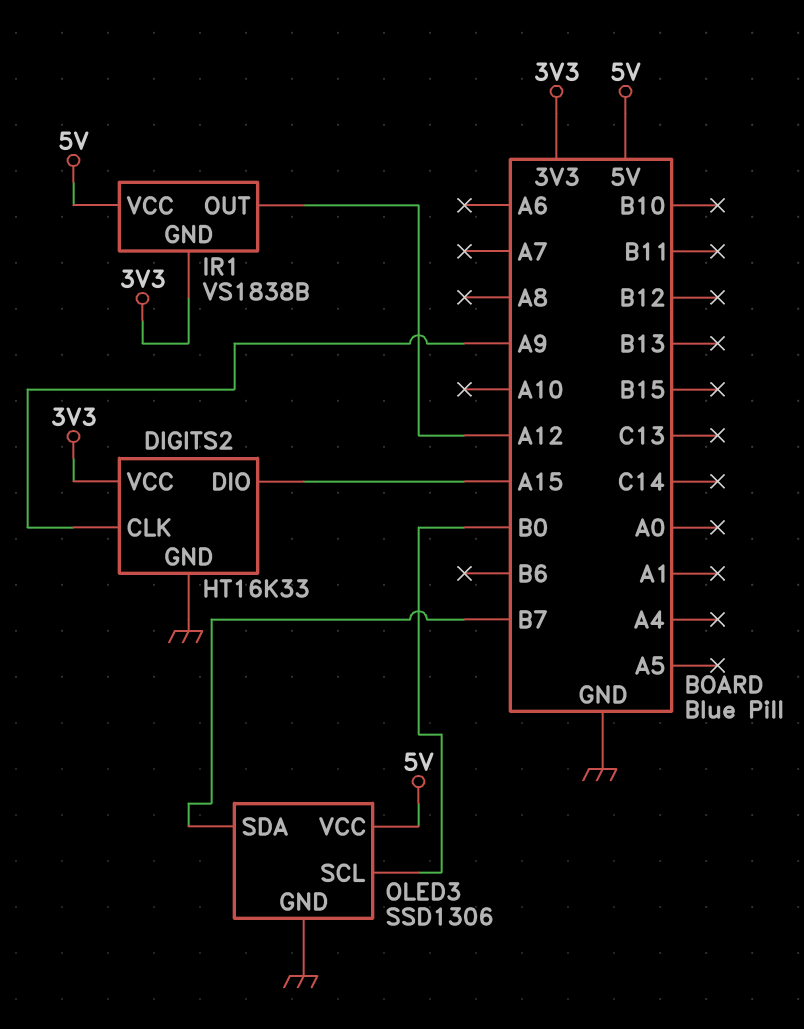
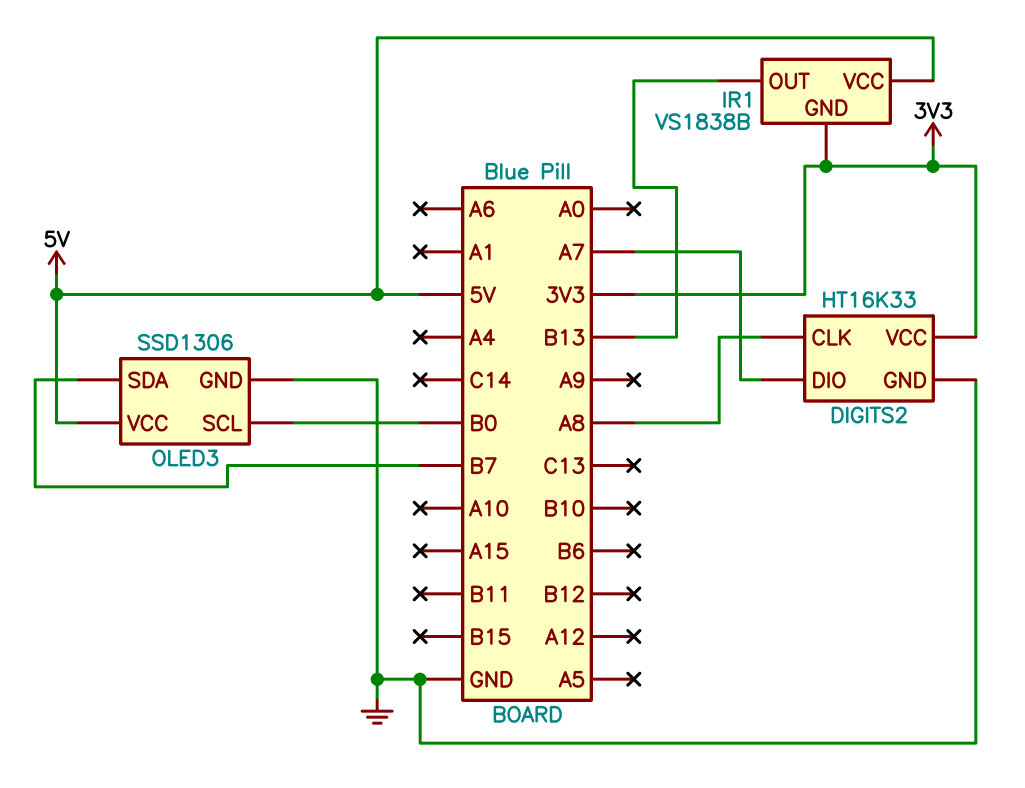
DIGITS2 pin CLK: A9 -> A8
DIGITS2 pin DIO: A15 -> A7
IR1 pin OUT: A12 -> B13

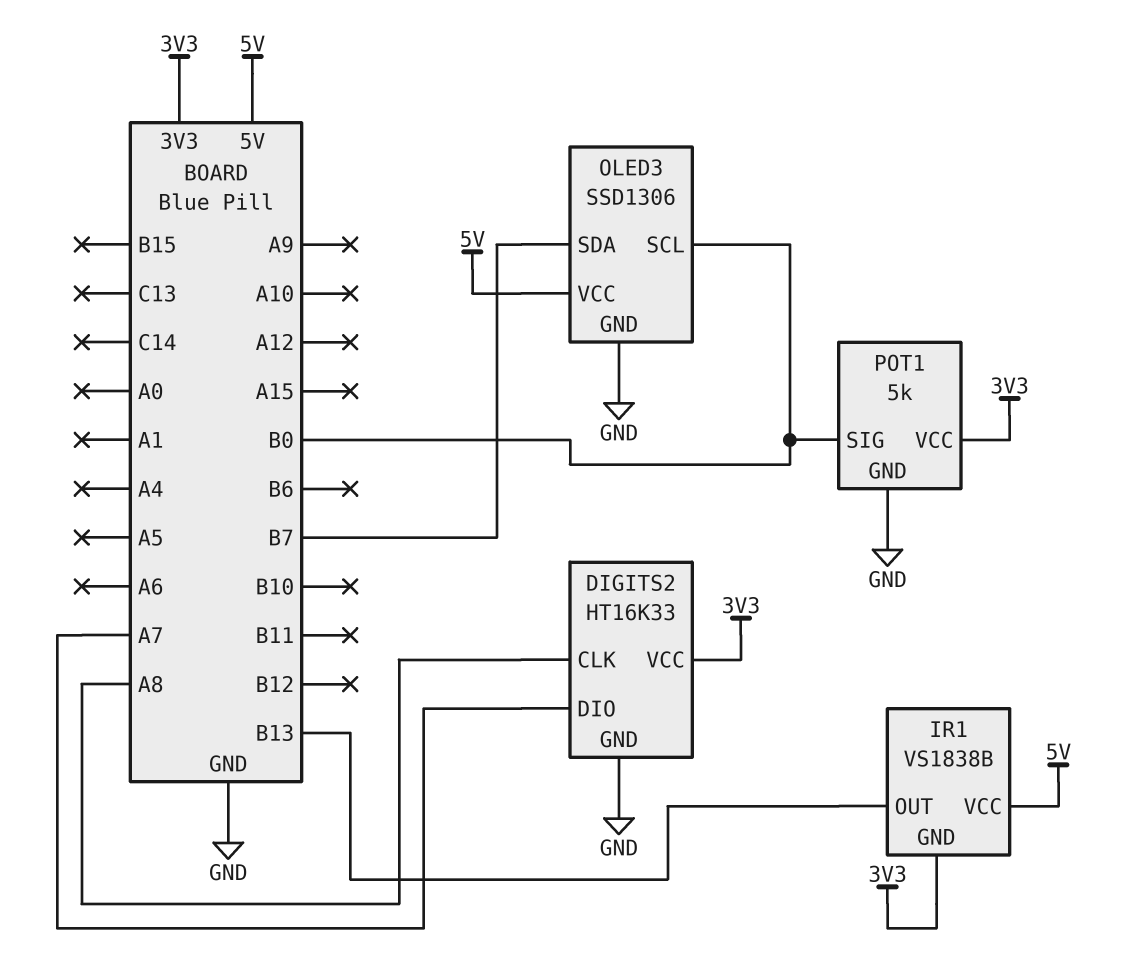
POT1: none -> 5k
POT1 pin GND: none -> GND
POT1 pin SIG: none -> B0
POT1 pin VCC: none -> 3V3

